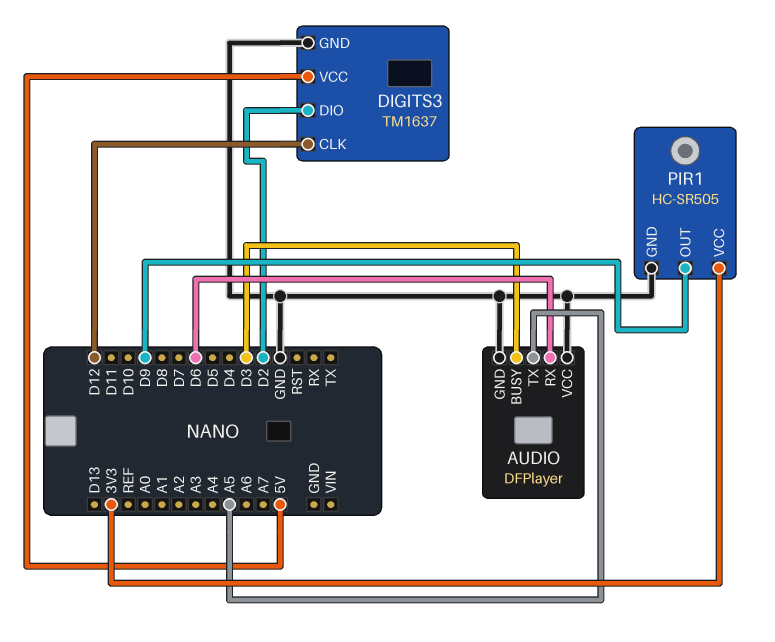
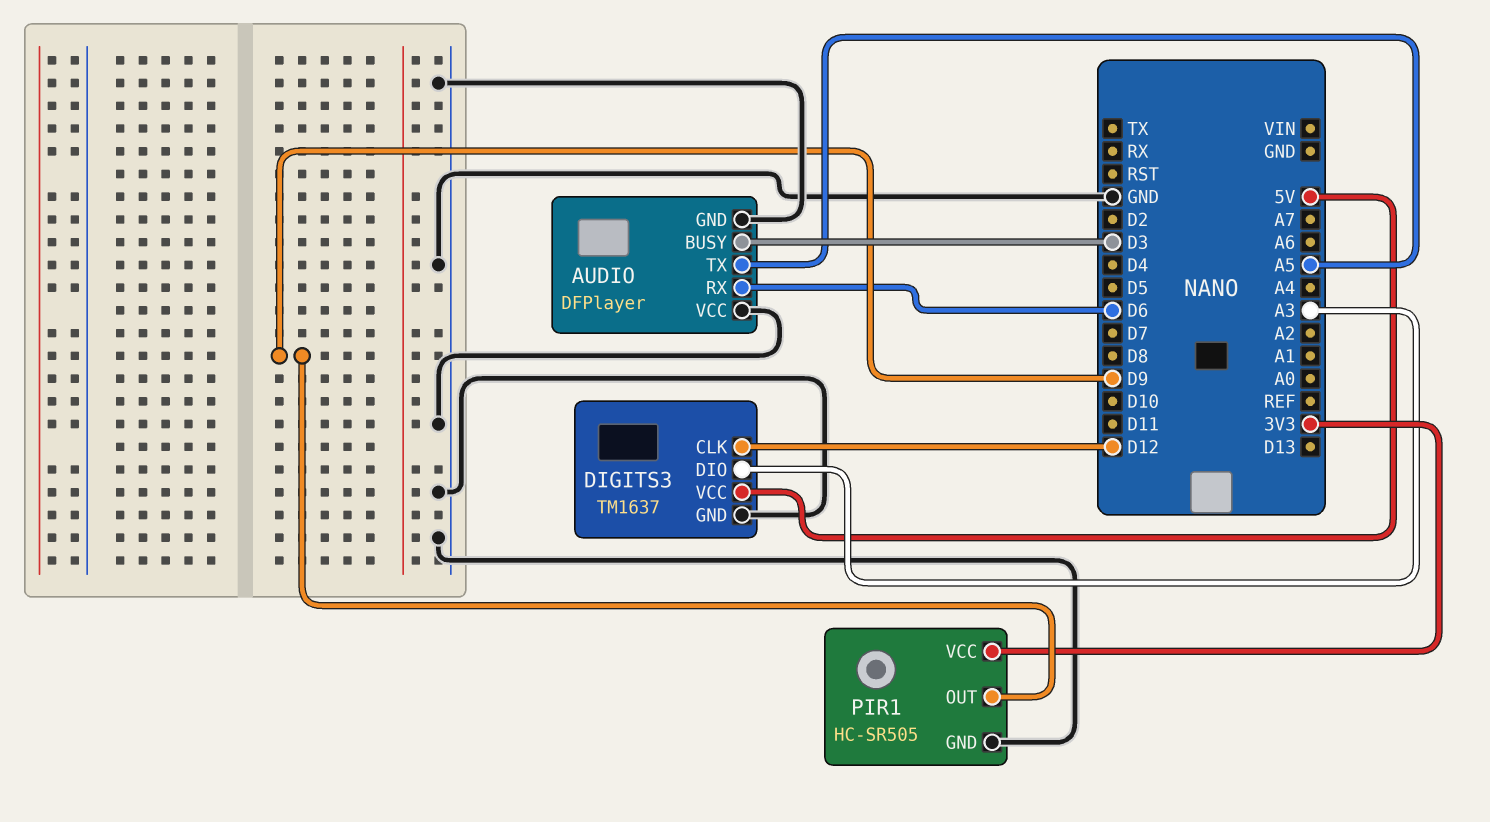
DIGITS3 pin DIO: D2 -> A3

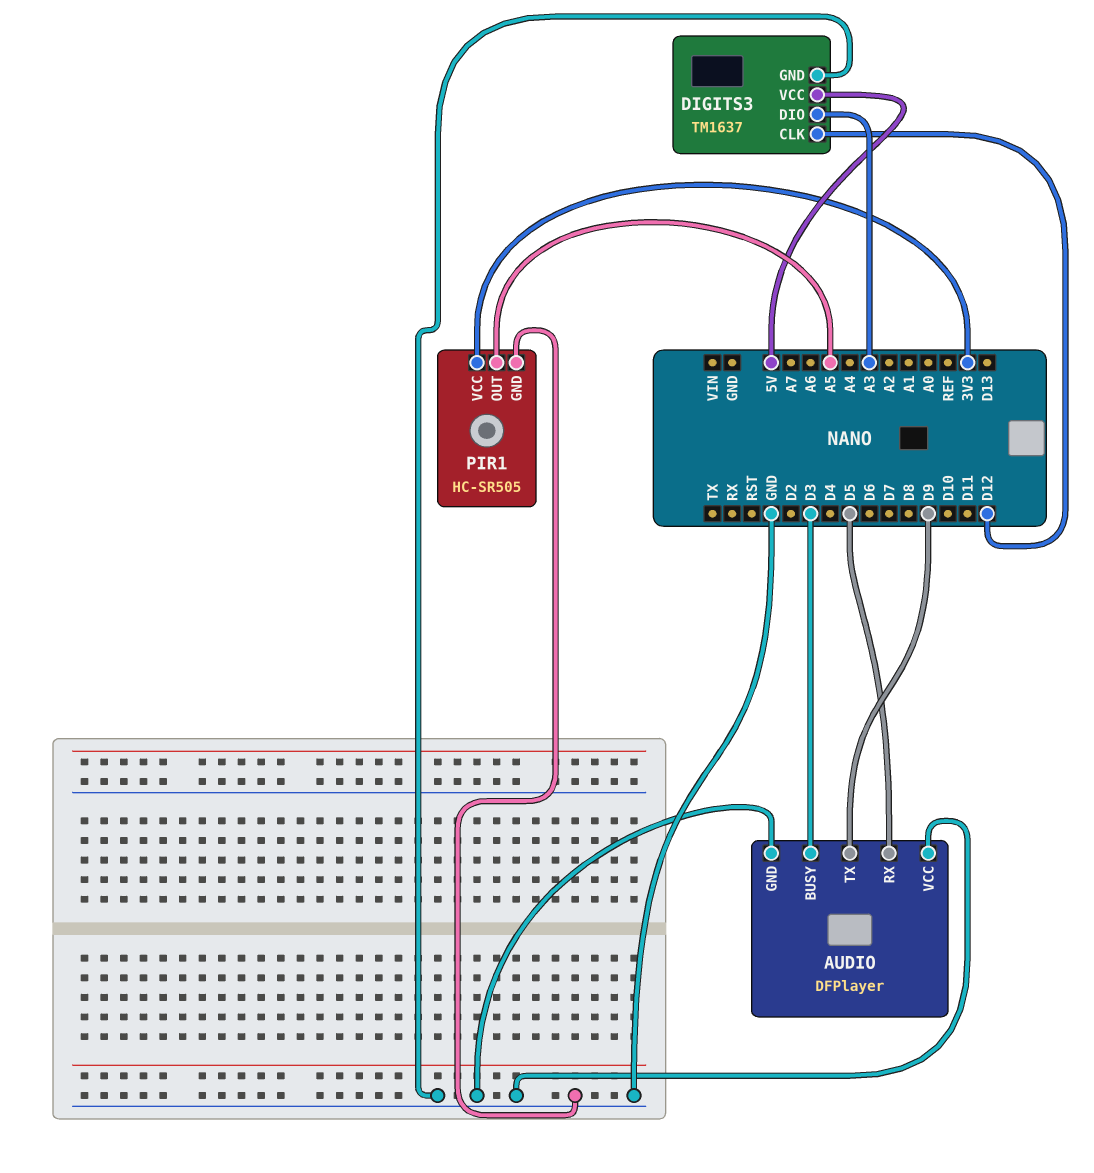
AUDIO pin RX: D6 -> D5
AUDIO pin TX: A5 -> D9
PIR1 pin OUT: D9 -> A5

